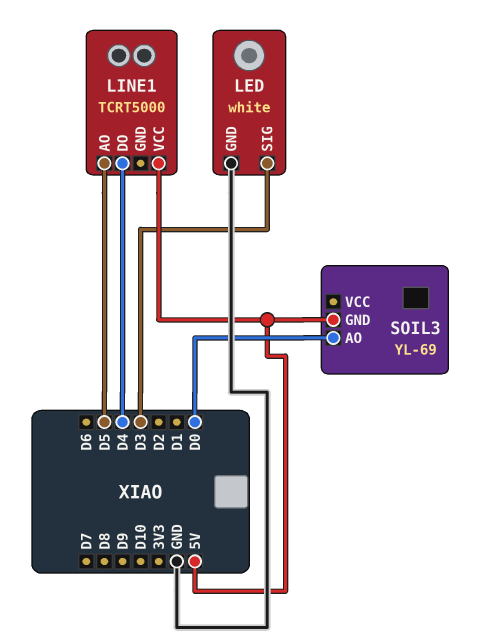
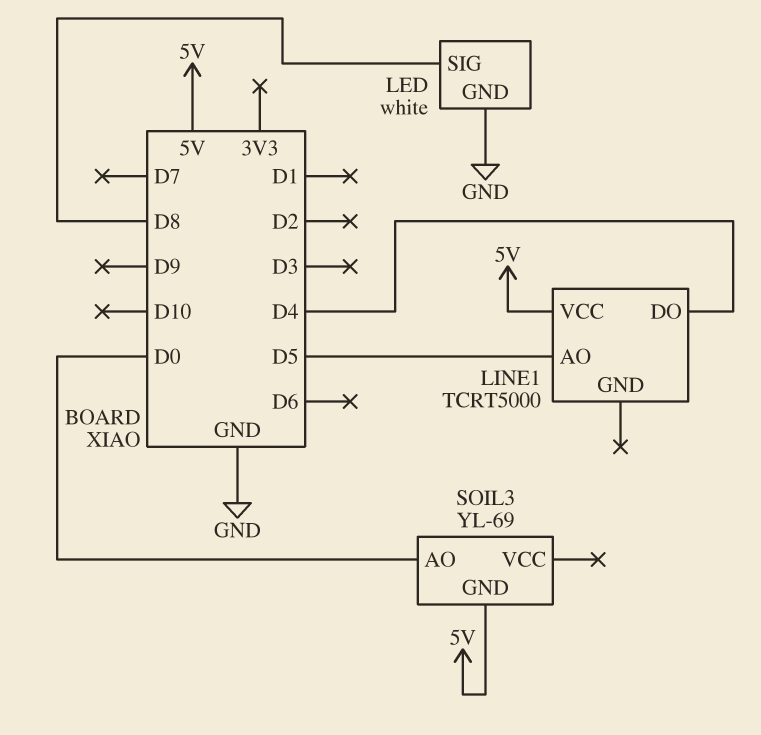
LED pin SIG: D3 -> D8

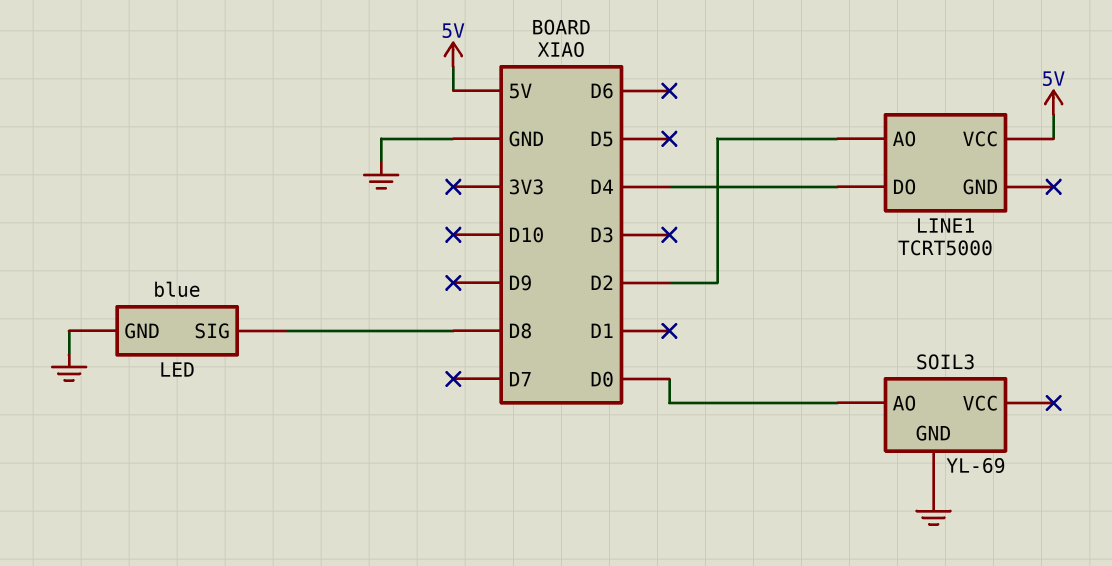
LED: white -> blue
LINE1 pin AO: D5 -> D2
SOIL3 pin GND: 5V -> GND

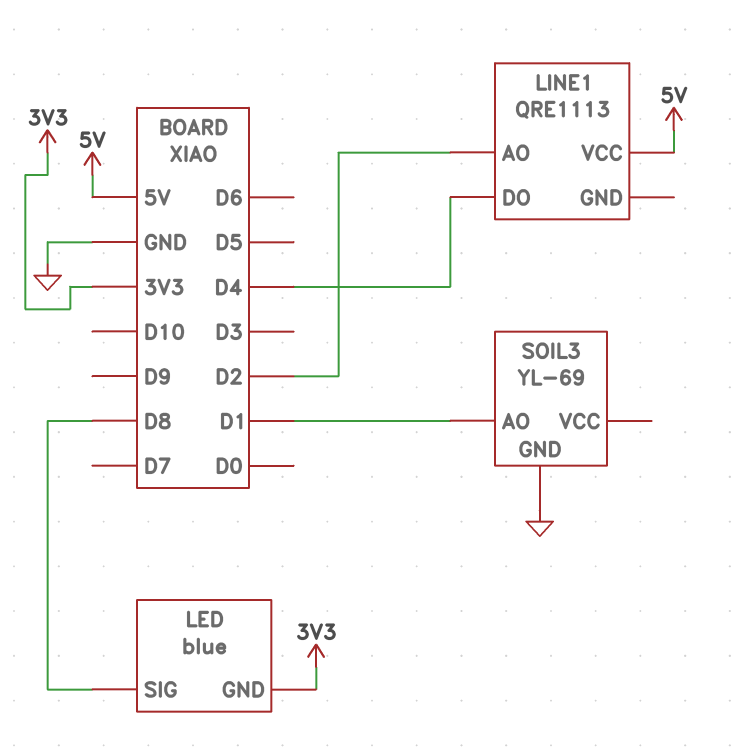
LED pin GND: GND -> 3V3
LINE1: TCRT5000 -> QRE1113
SOIL3 pin AO: D0 -> D1

